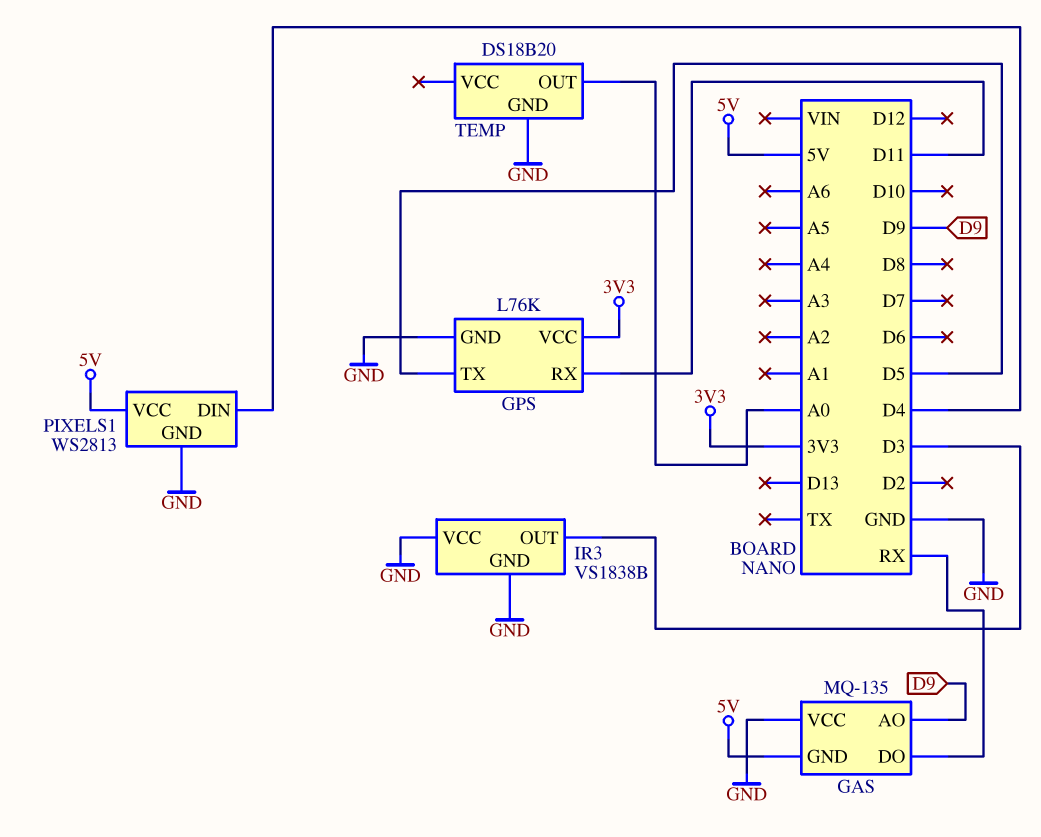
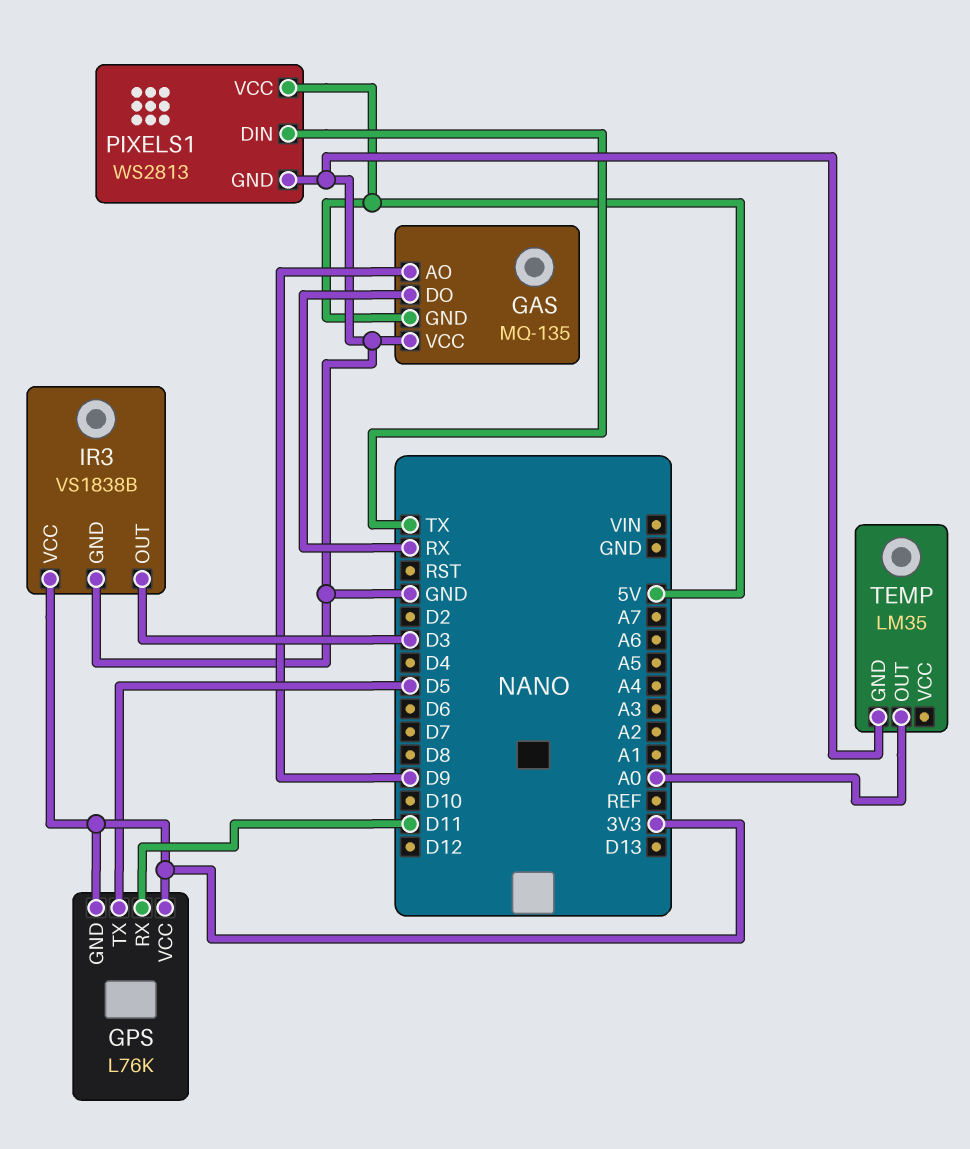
GPS pin GND: GND -> 3V3
IR3 pin VCC: GND -> 3V3
PIXELS1 pin DIN: D4 -> TX
TEMP: DS18B20 -> LM35

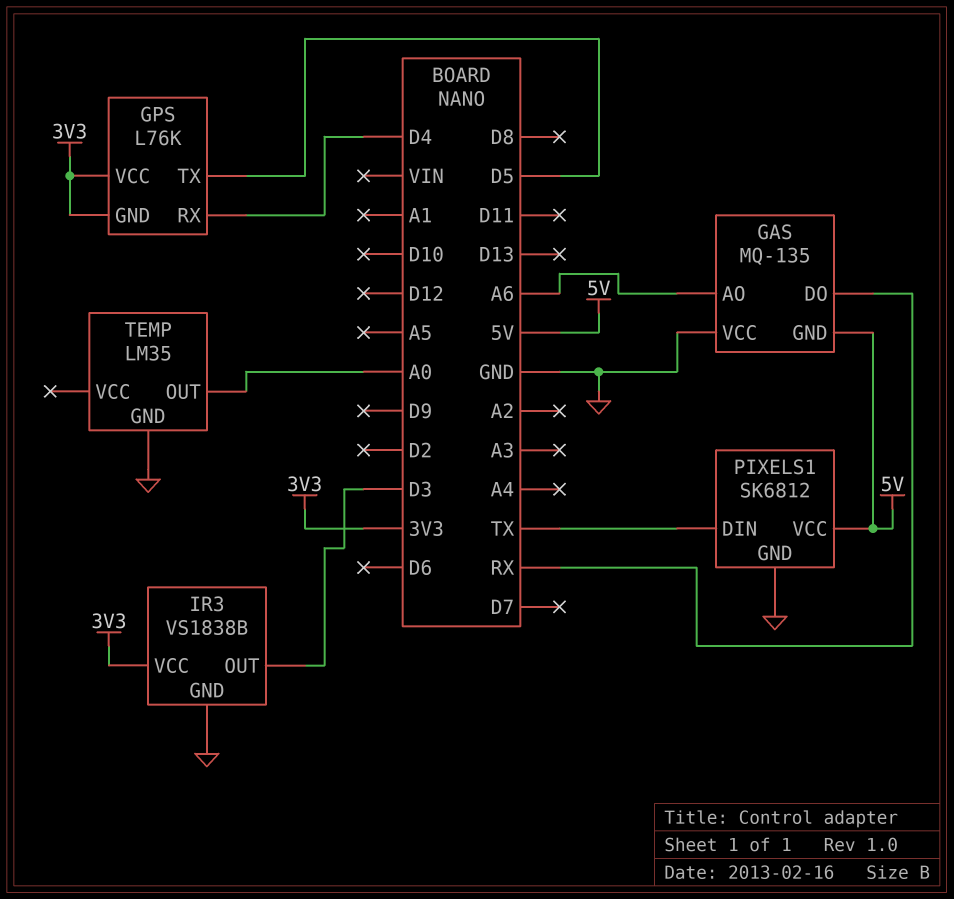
GAS pin AO: D9 -> A6
GPS pin RX: D11 -> D4
PIXELS1: WS2813 -> SK6812

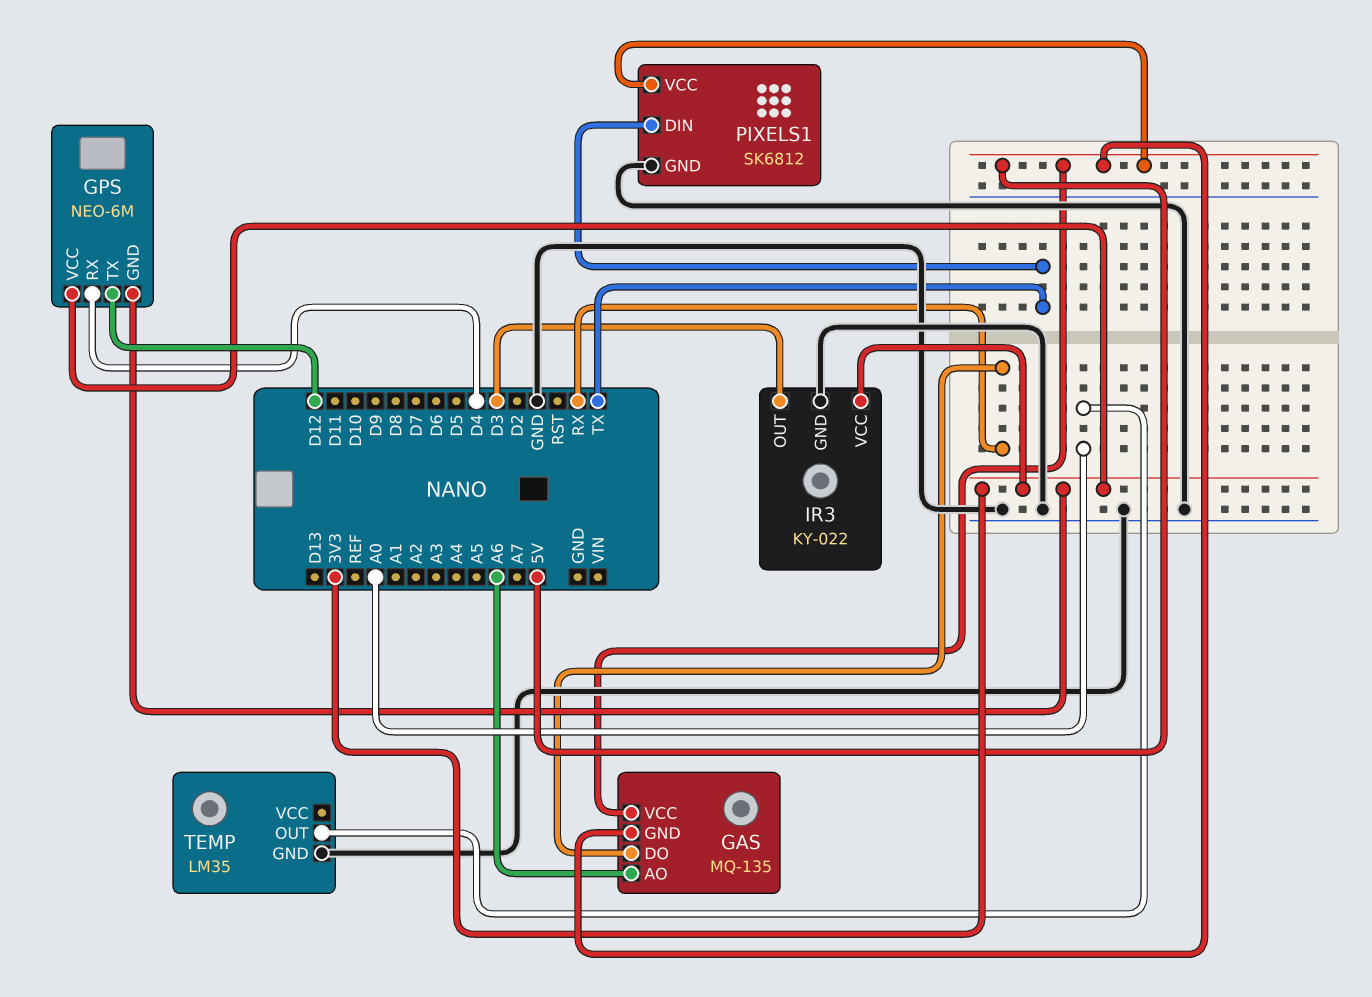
GAS pin VCC: GND -> 5V
GPS: L76K -> NEO-6M
GPS pin TX: D5 -> D12
IR3: VS1838B -> KY-022

